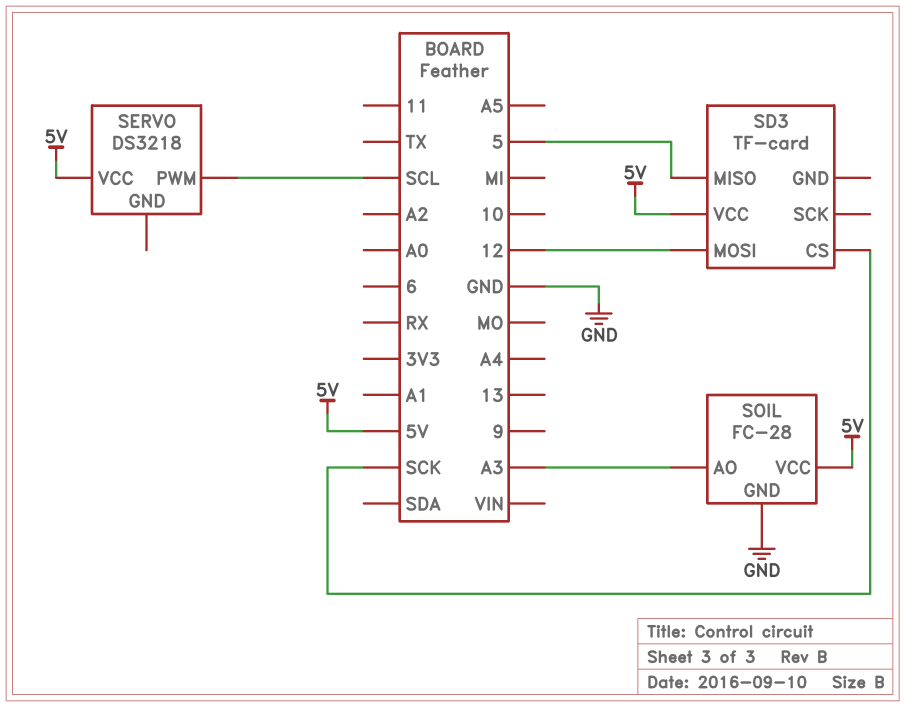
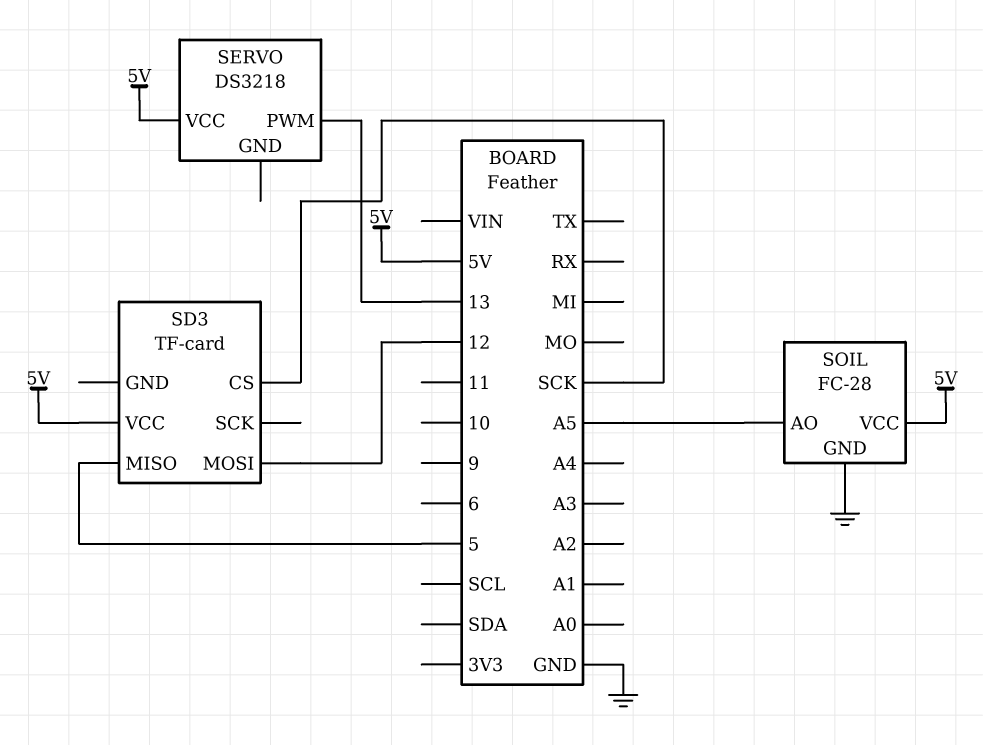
SERVO pin PWM: SCL -> 13
SOIL pin AO: A3 -> A5

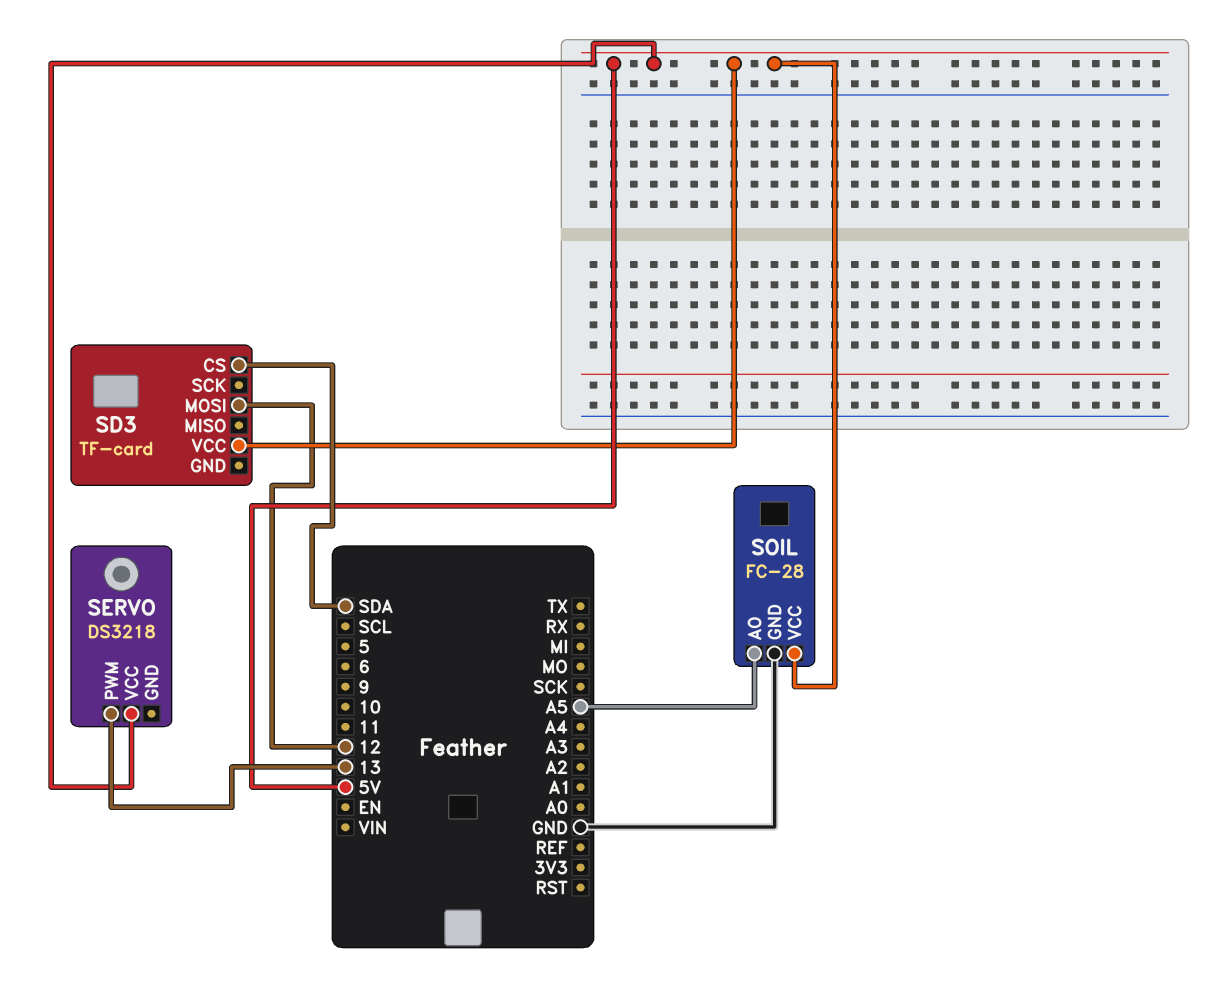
SD3 pin CS: SCK -> SDA
SD3 pin MISO: 5 -> none

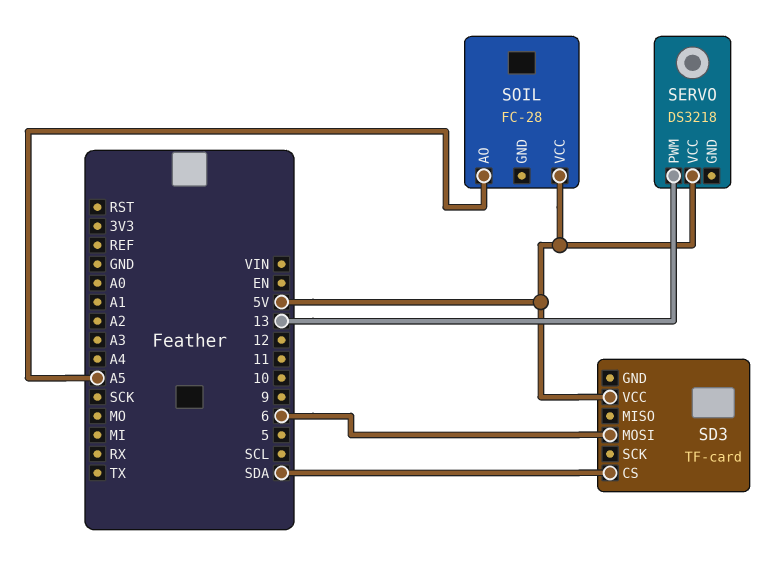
SD3 pin MOSI: 12 -> 6
SOIL pin GND: GND -> none

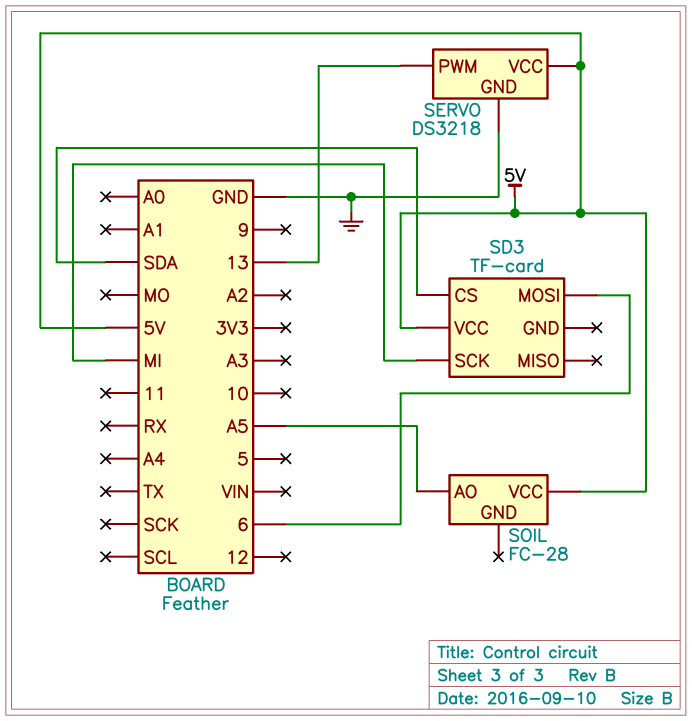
SD3 pin SCK: none -> MI
SERVO pin GND: none -> GND

